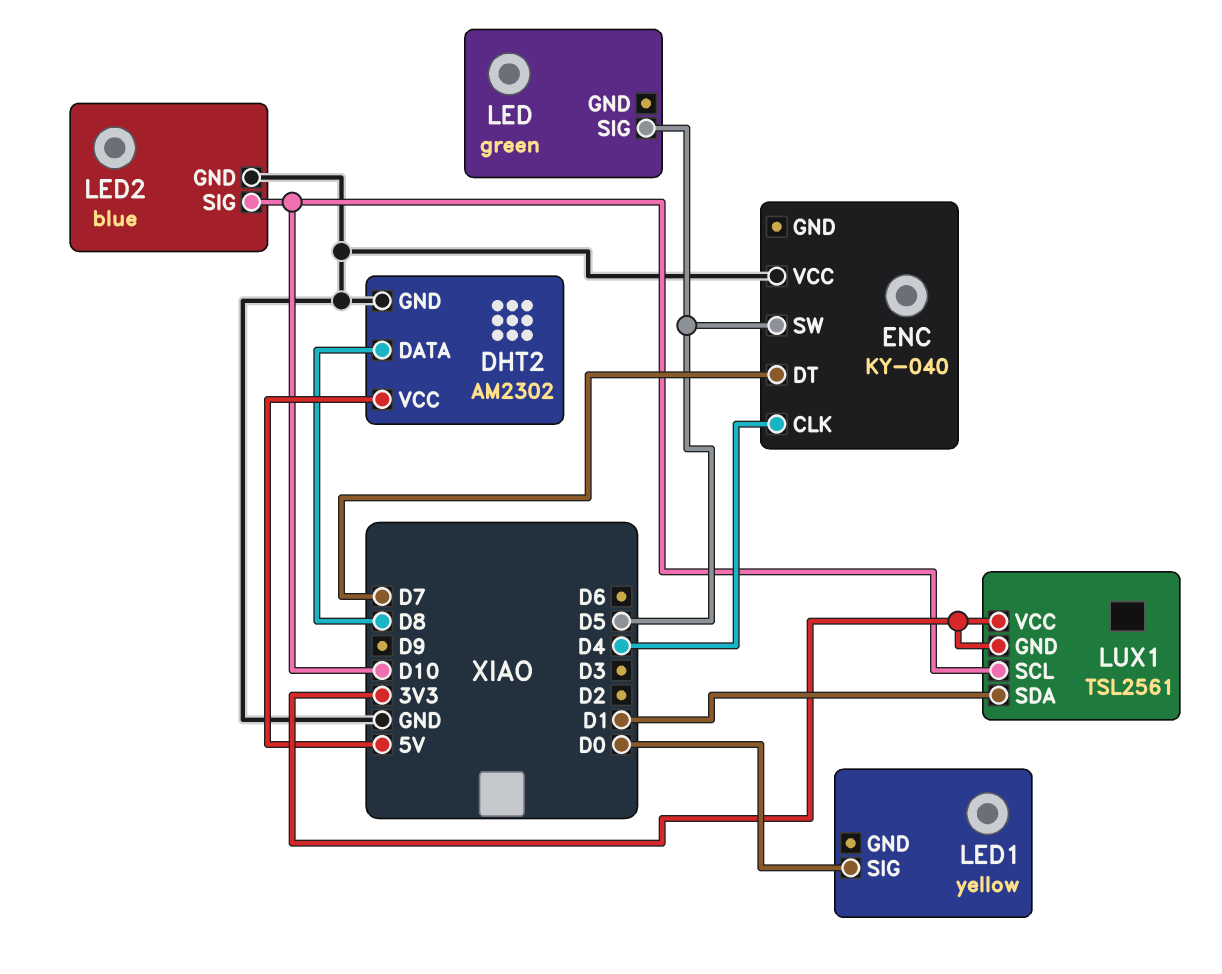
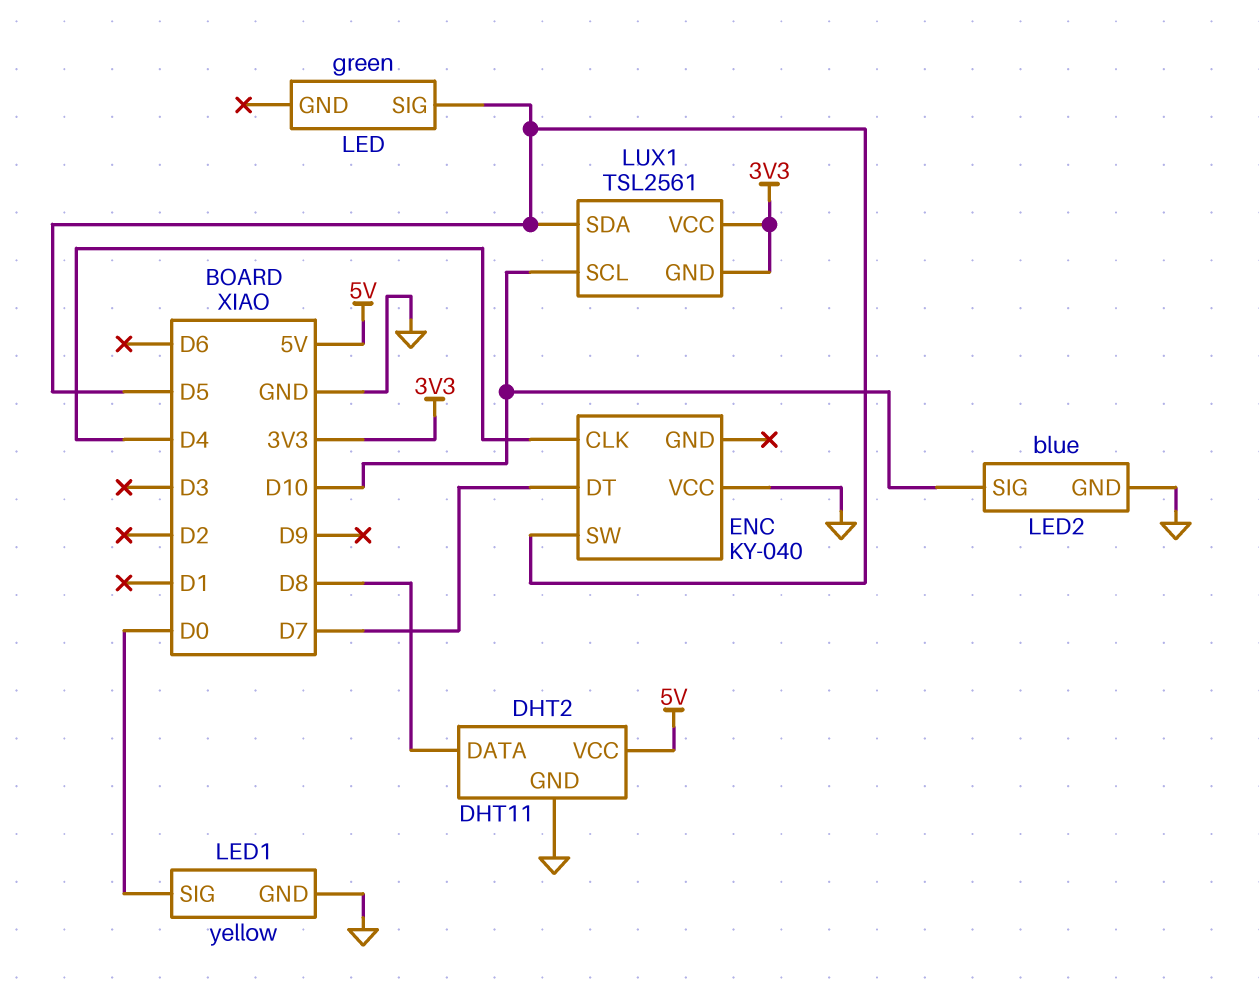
DHT2: AM2302 -> DHT11
LED1 pin GND: none -> GND
LUX1 pin SDA: D1 -> D5

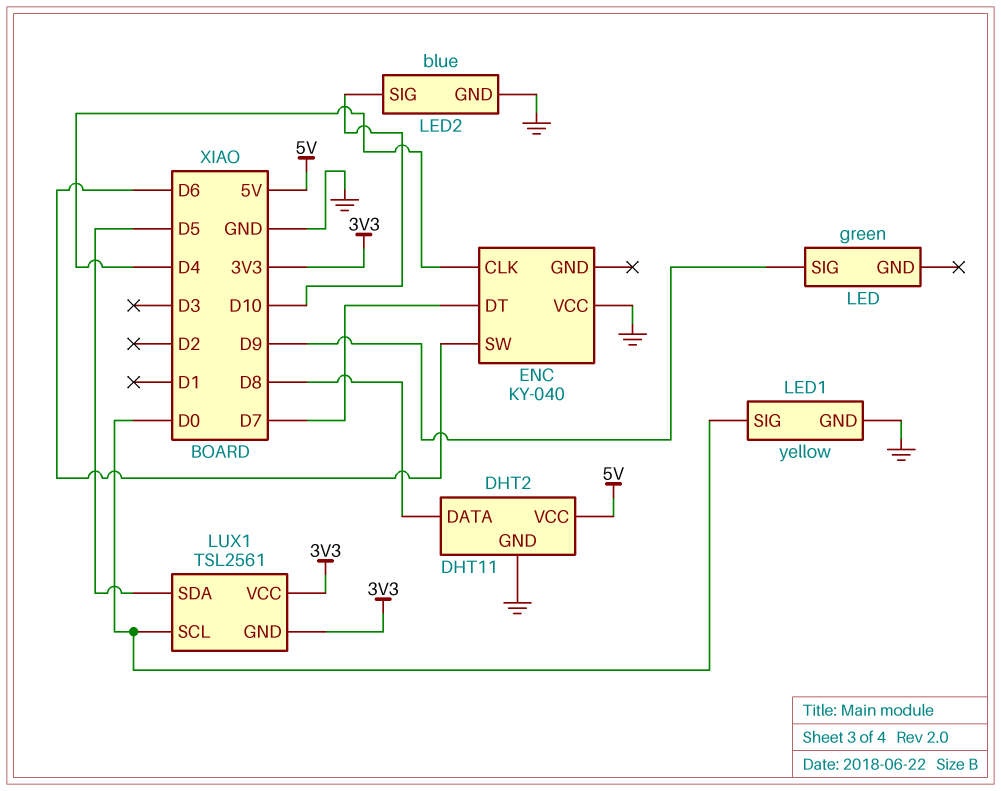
ENC pin SW: D5 -> D6
LED pin SIG: D5 -> D9
LUX1 pin SCL: D10 -> D0

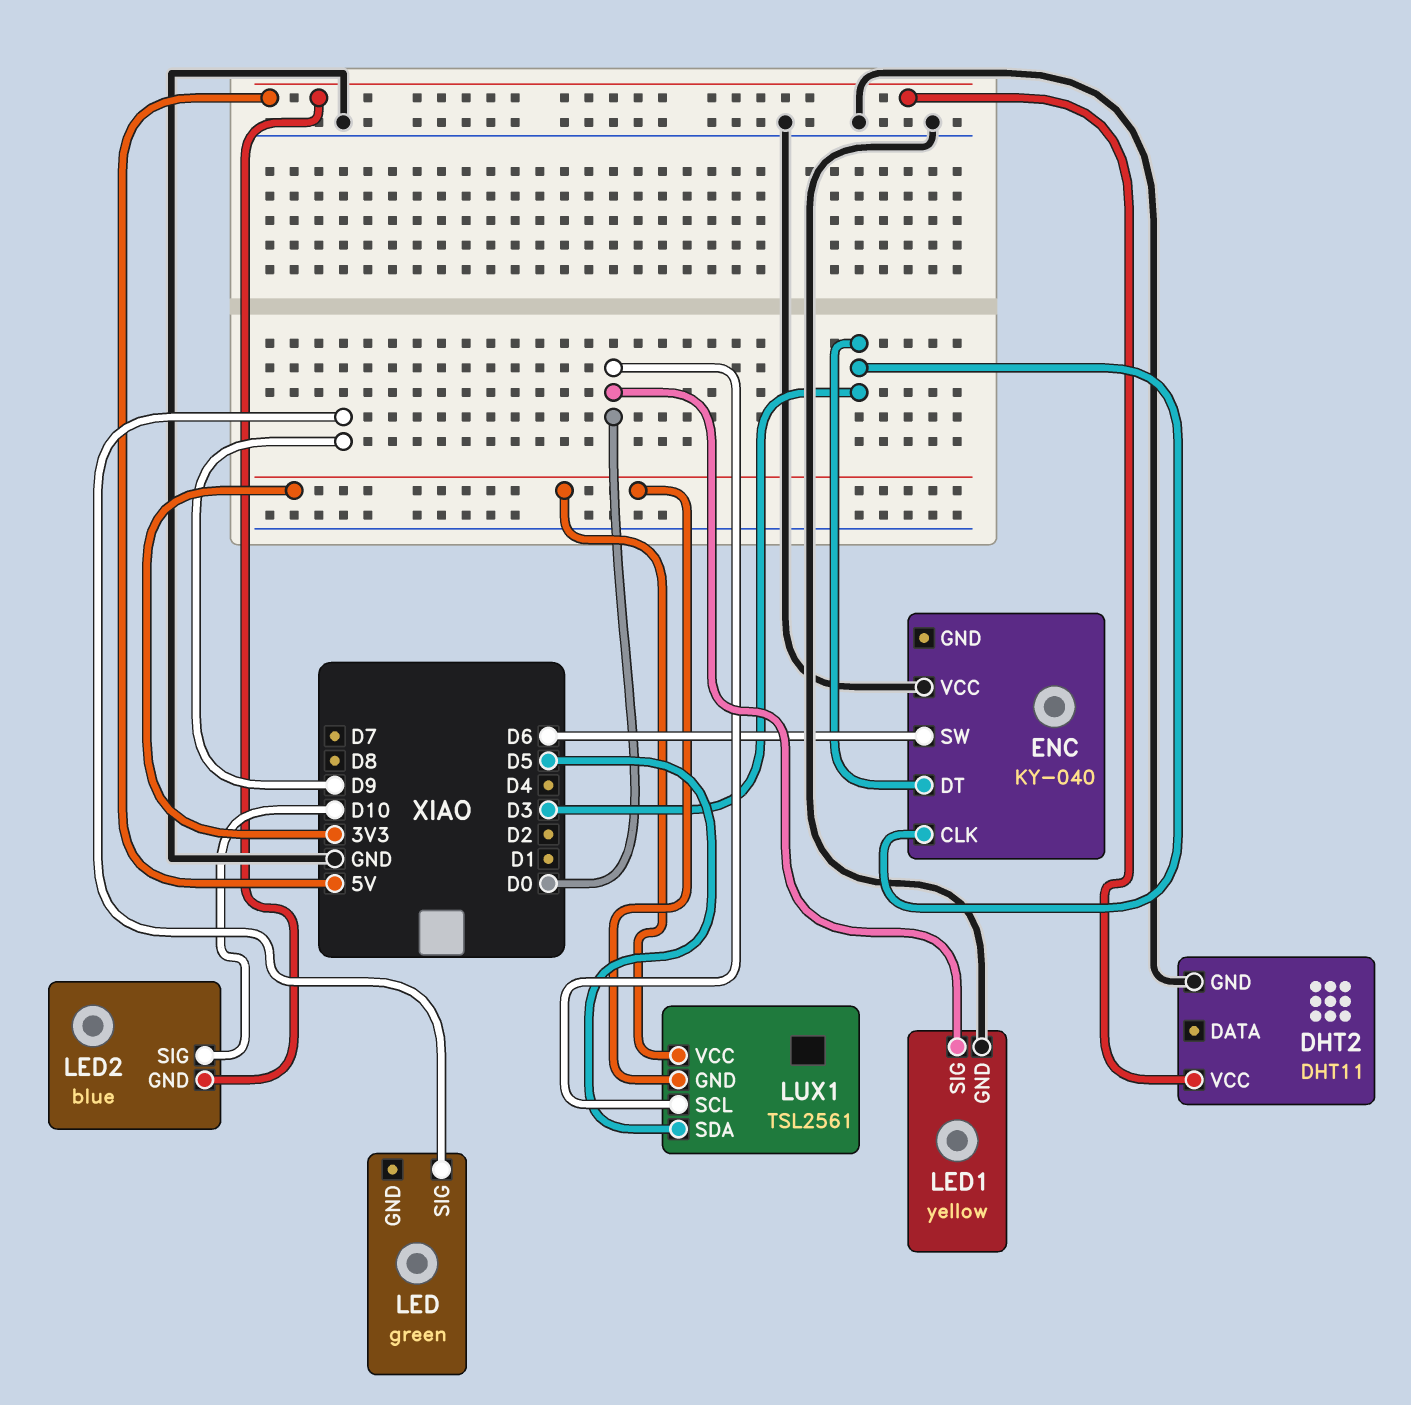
DHT2 pin DATA: D8 -> none
ENC pin CLK: D4 -> D3
ENC pin DT: D7 -> D3
LED2 pin GND: GND -> 5V

